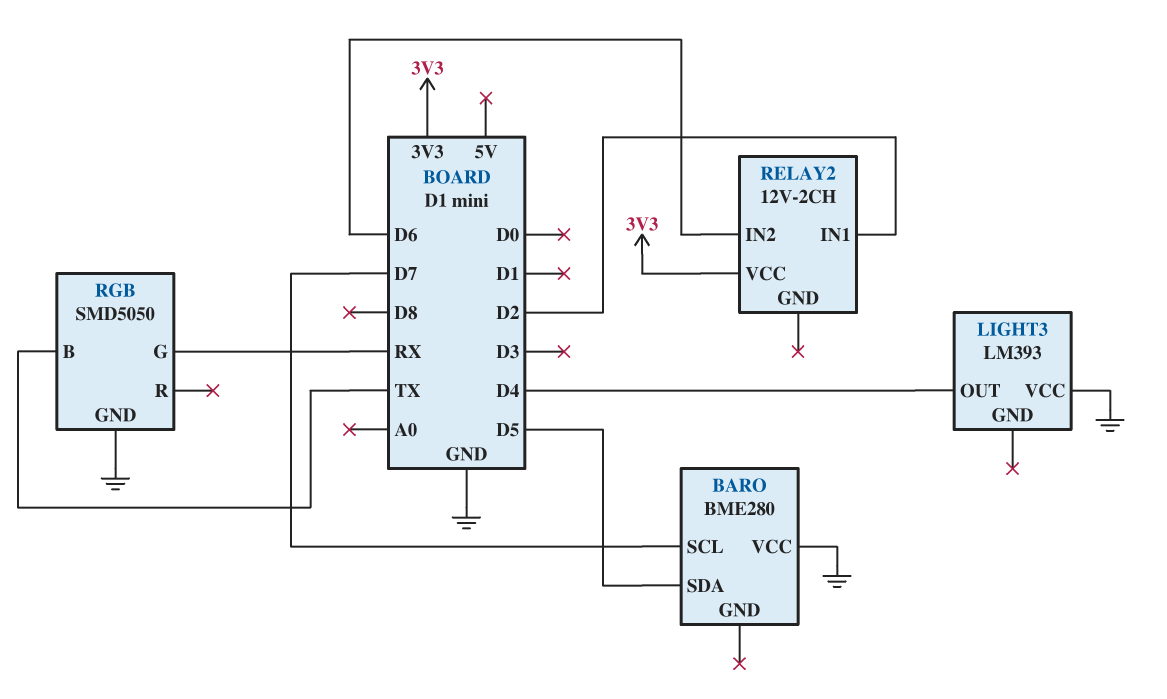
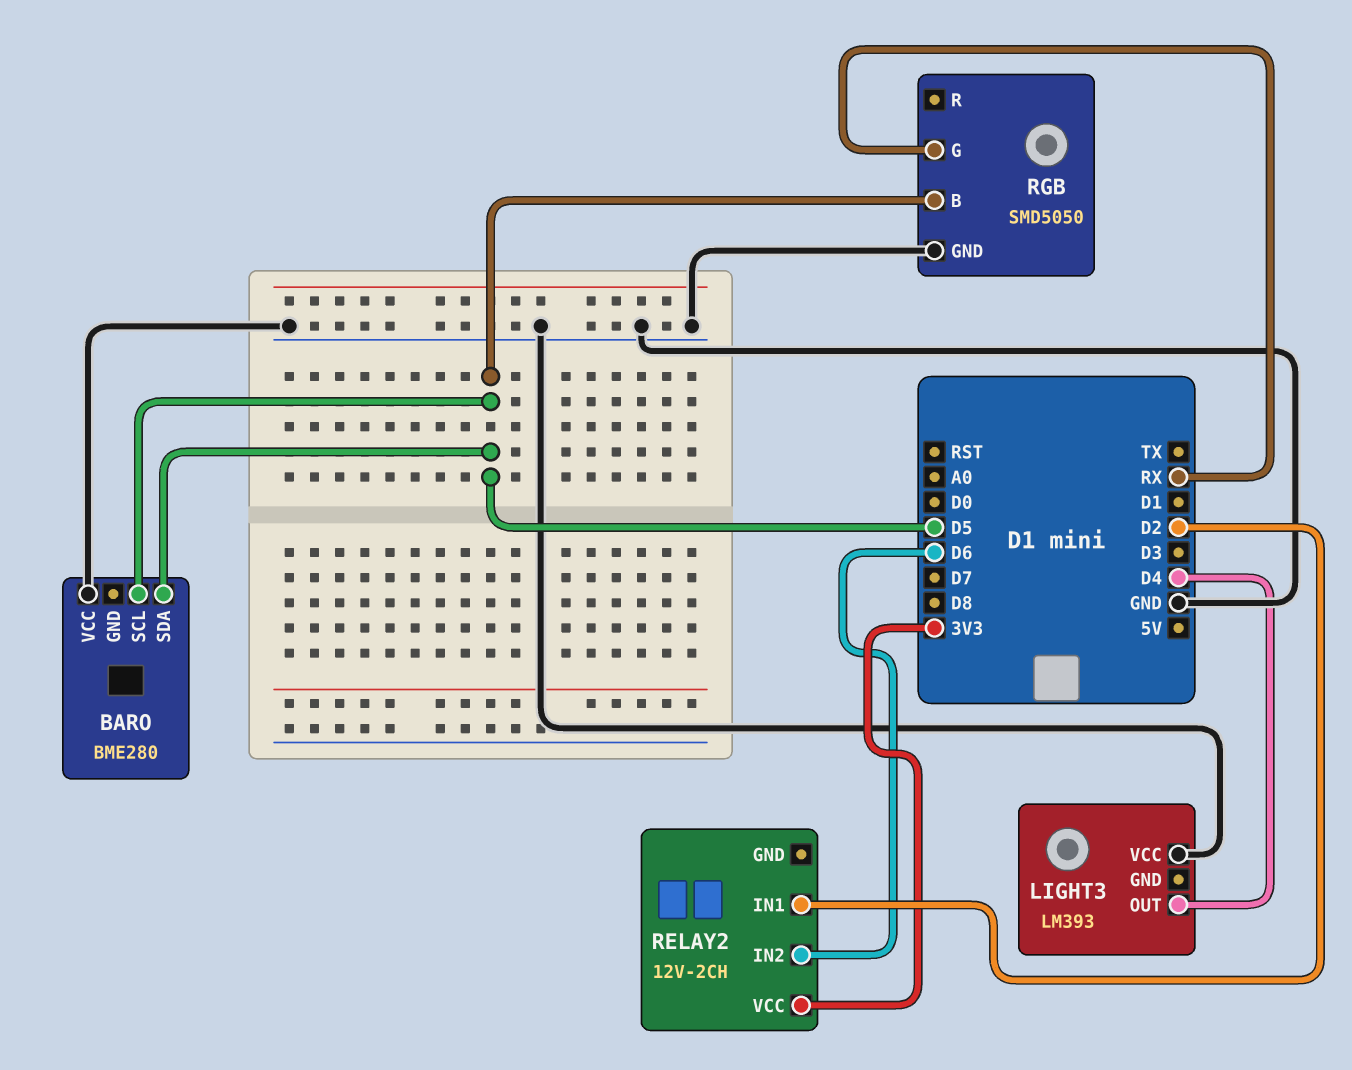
BARO pin SCL: D7 -> D5
RGB pin B: TX -> D5

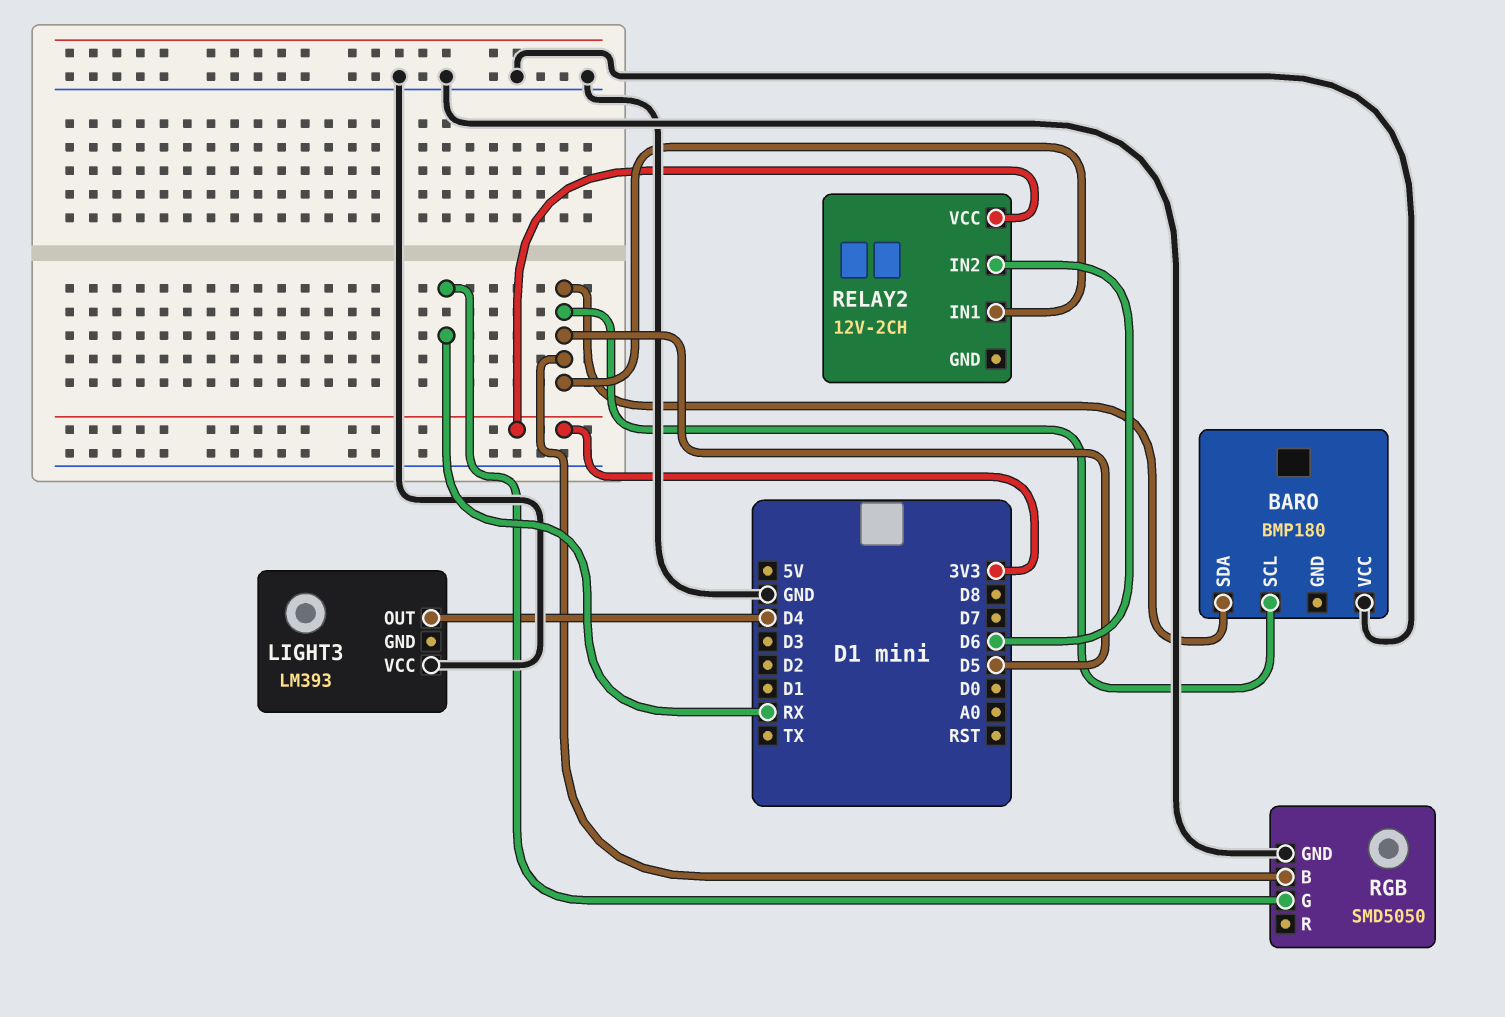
BARO: BME280 -> BMP180
RELAY2 pin IN1: D2 -> D5

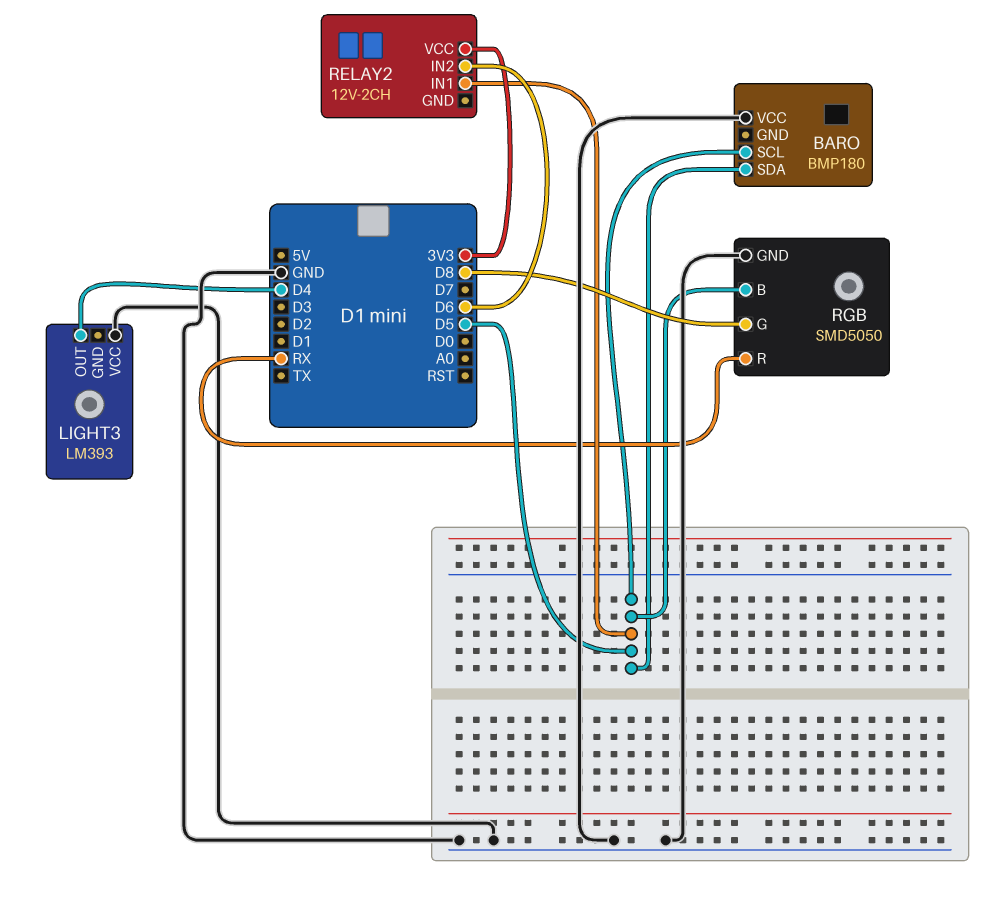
RGB pin G: RX -> D8
RGB pin R: none -> RX

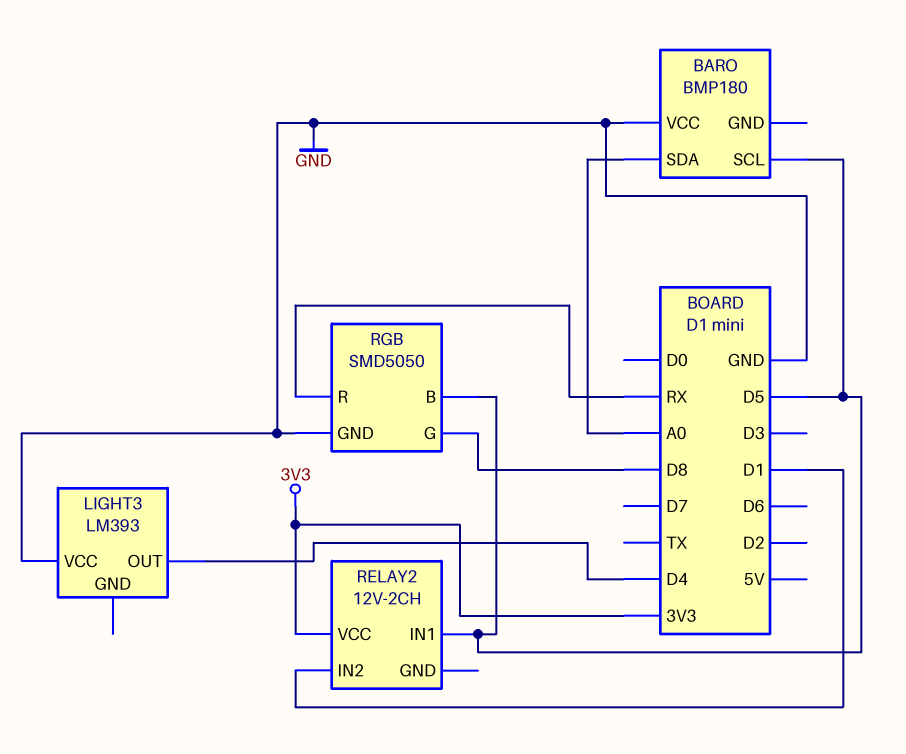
BARO pin SDA: D5 -> A0
RELAY2 pin IN2: D6 -> D1

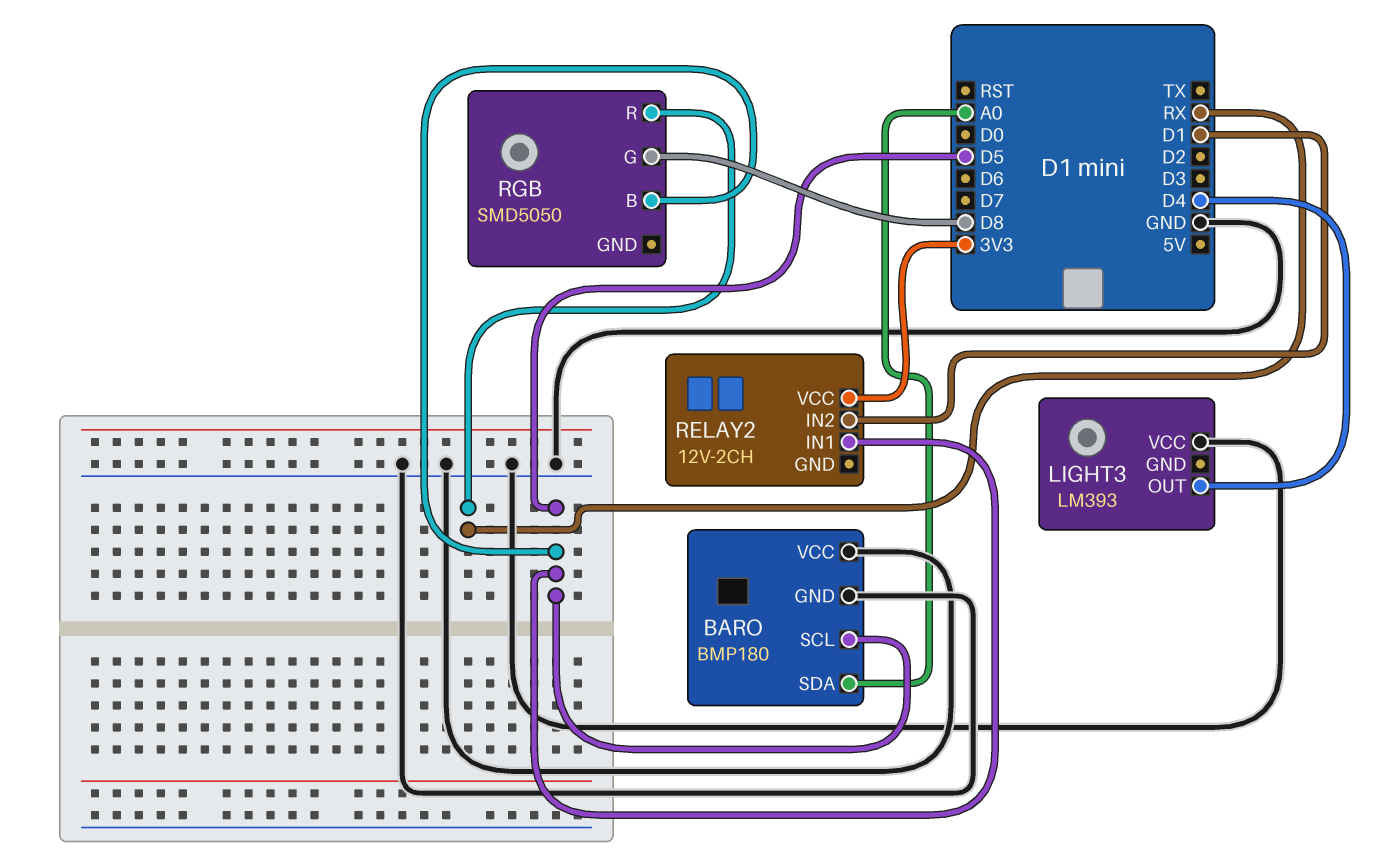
BARO pin GND: none -> GND
RGB pin GND: GND -> none

